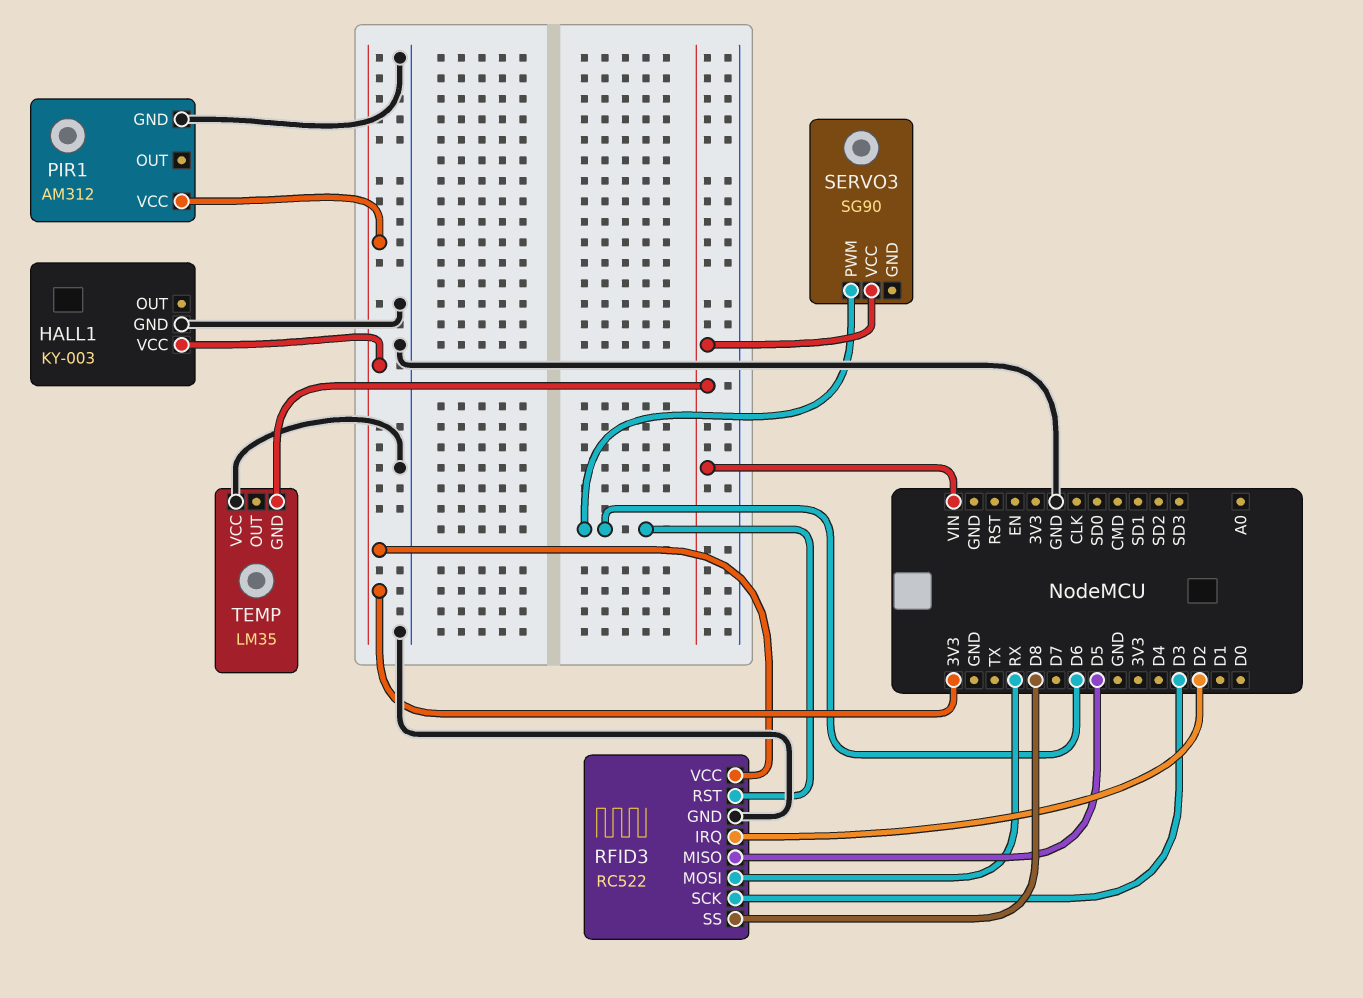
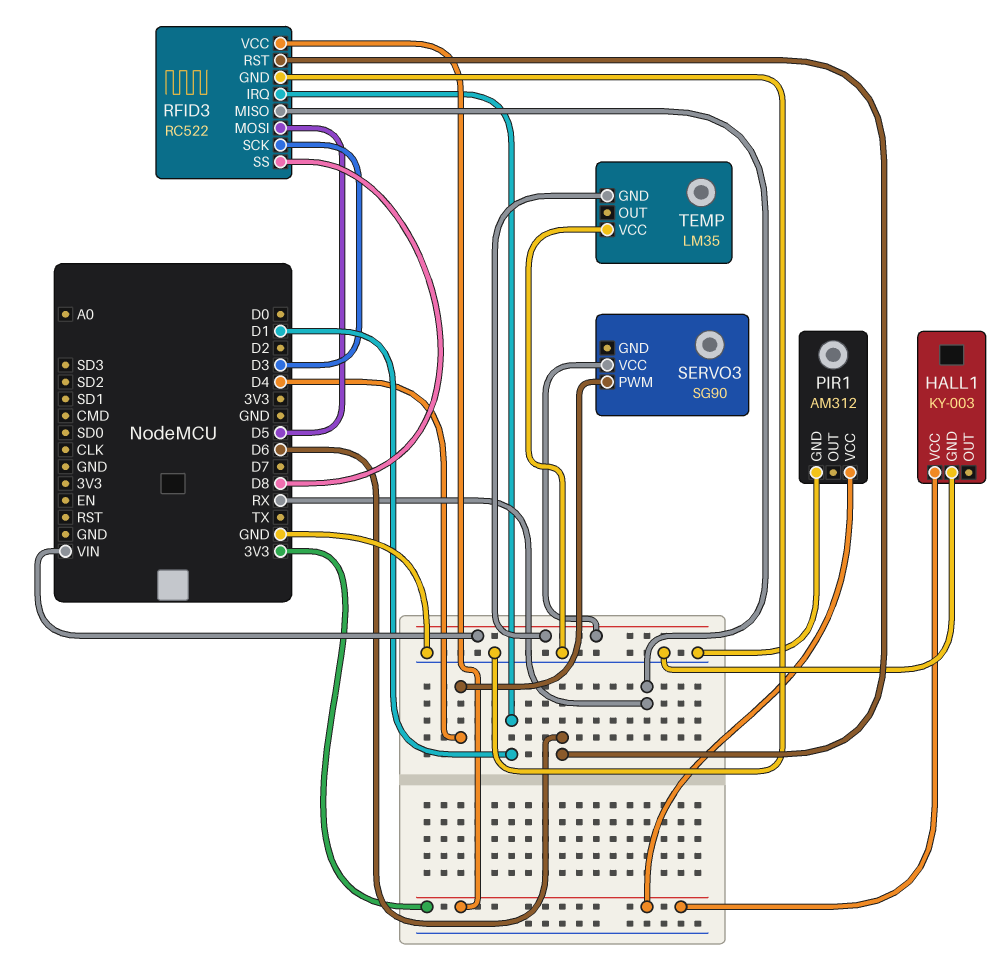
RFID3 pin IRQ: D2 -> D1
RFID3 pin MISO: D5 -> RX
RFID3 pin MOSI: RX -> D5
SERVO3 pin PWM: D6 -> D4

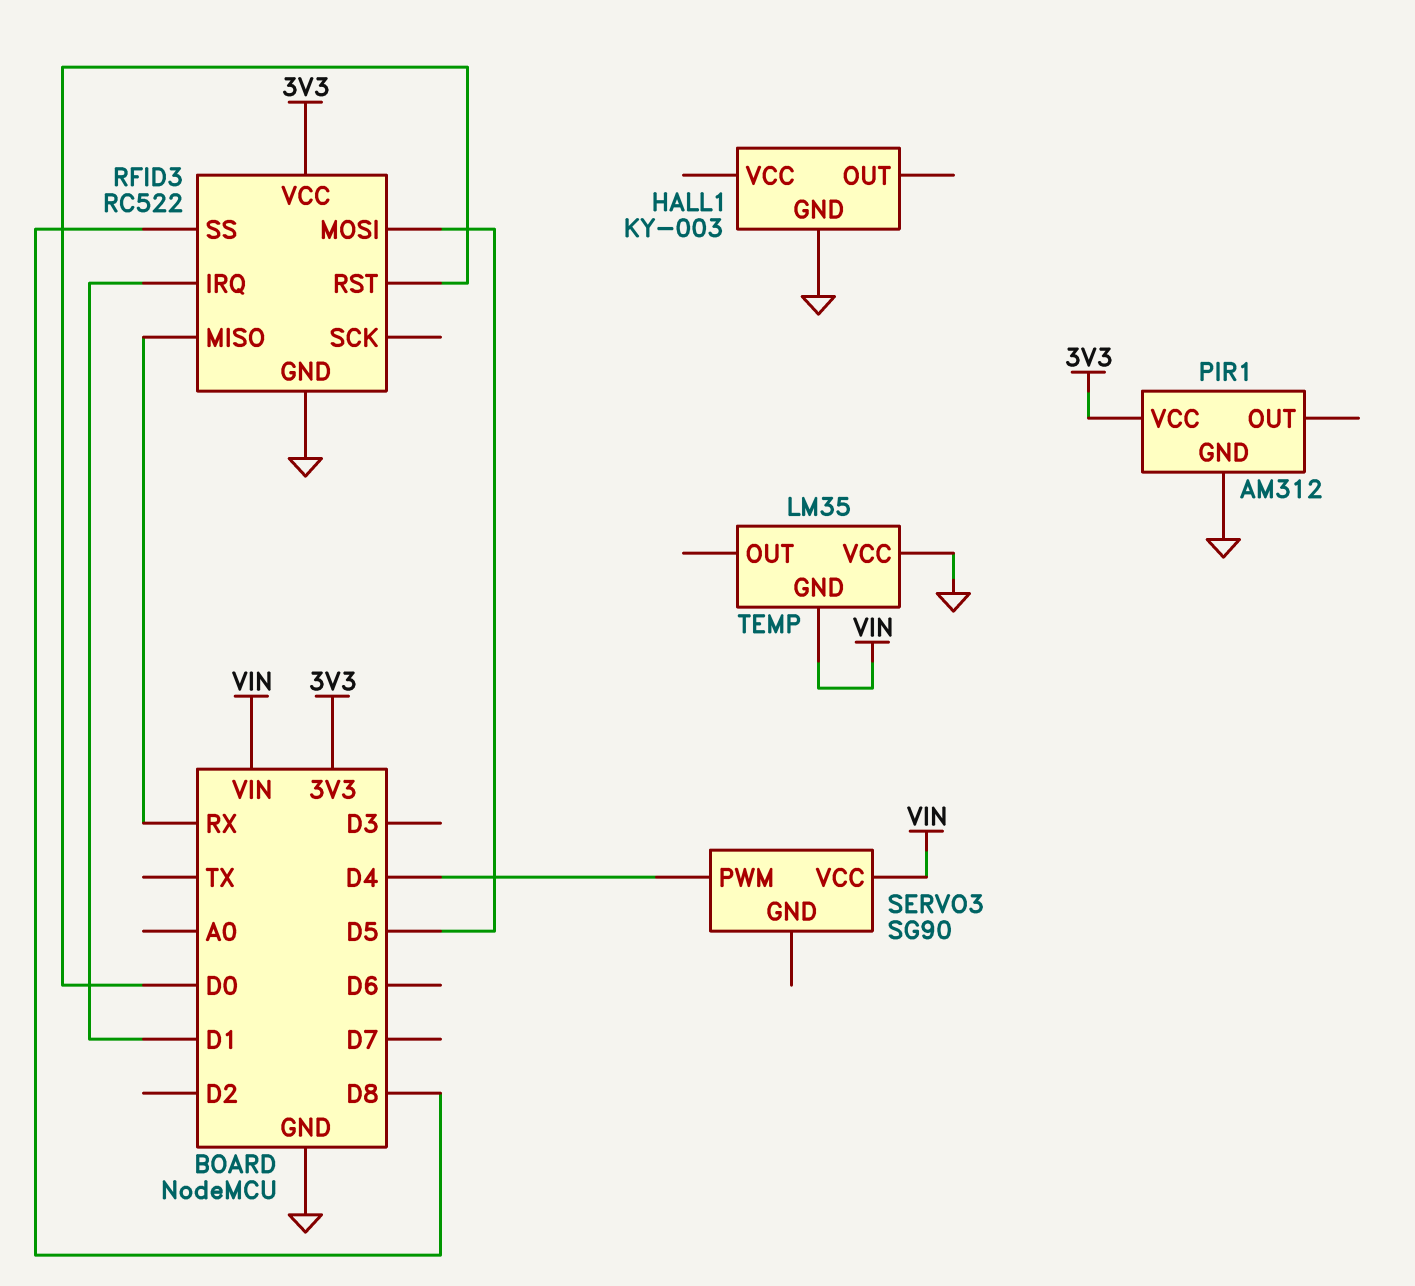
HALL1 pin VCC: 3V3 -> none
RFID3 pin RST: D6 -> D0
RFID3 pin SCK: D3 -> none

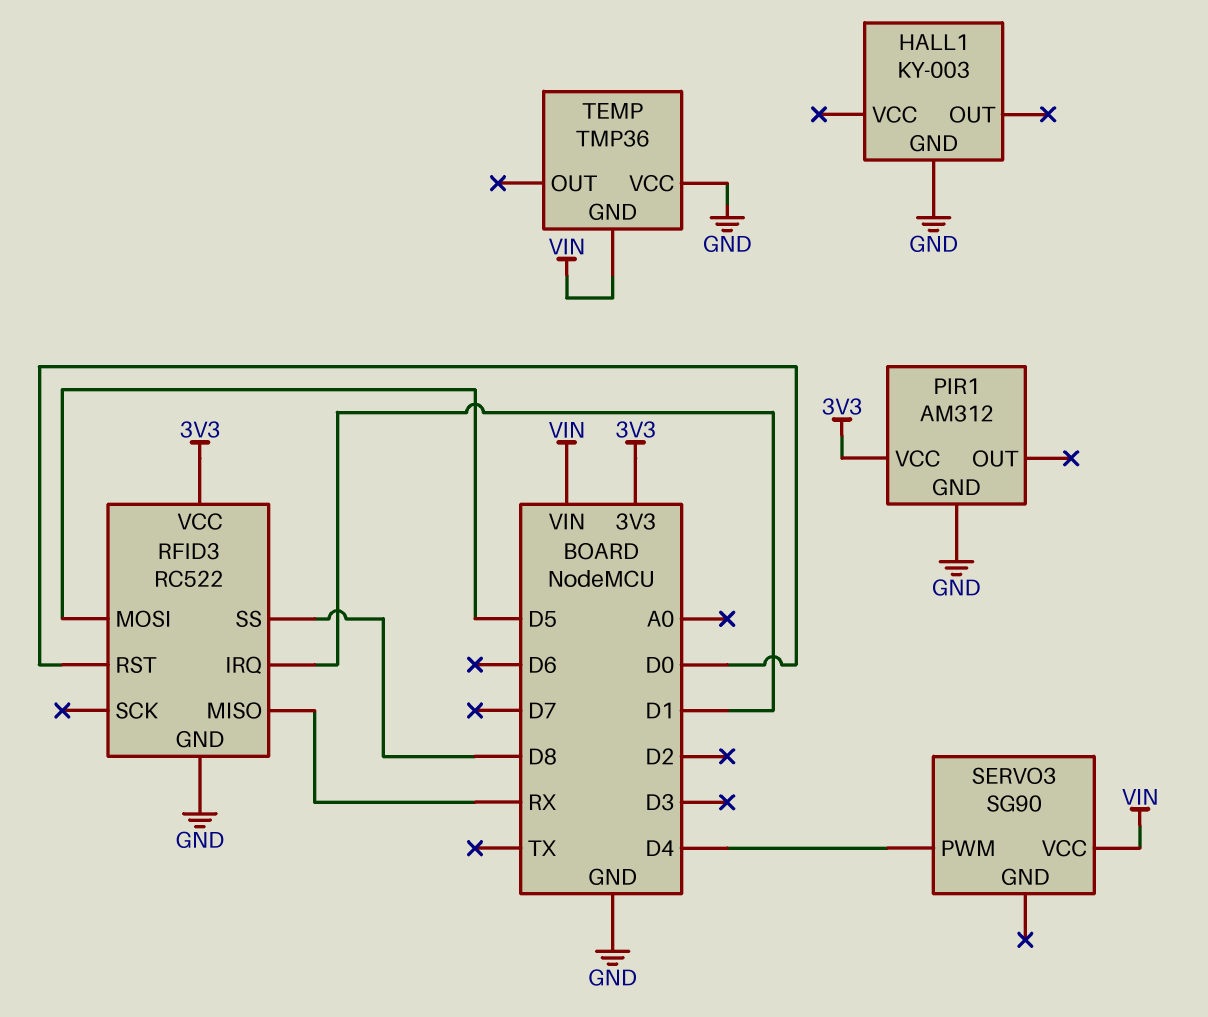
TEMP: LM35 -> TMP36

